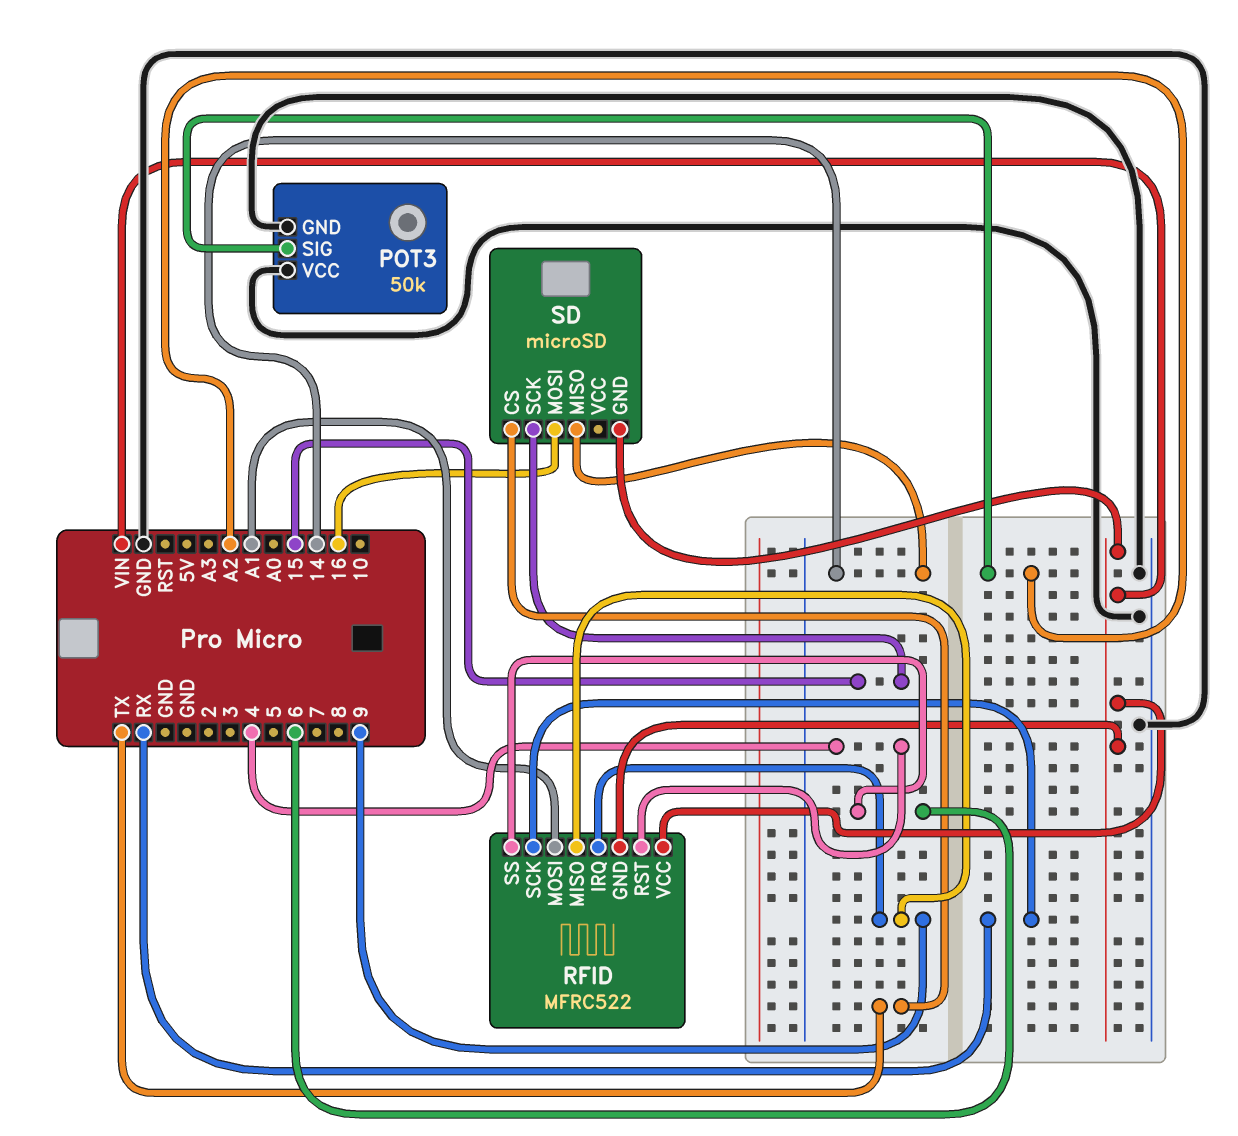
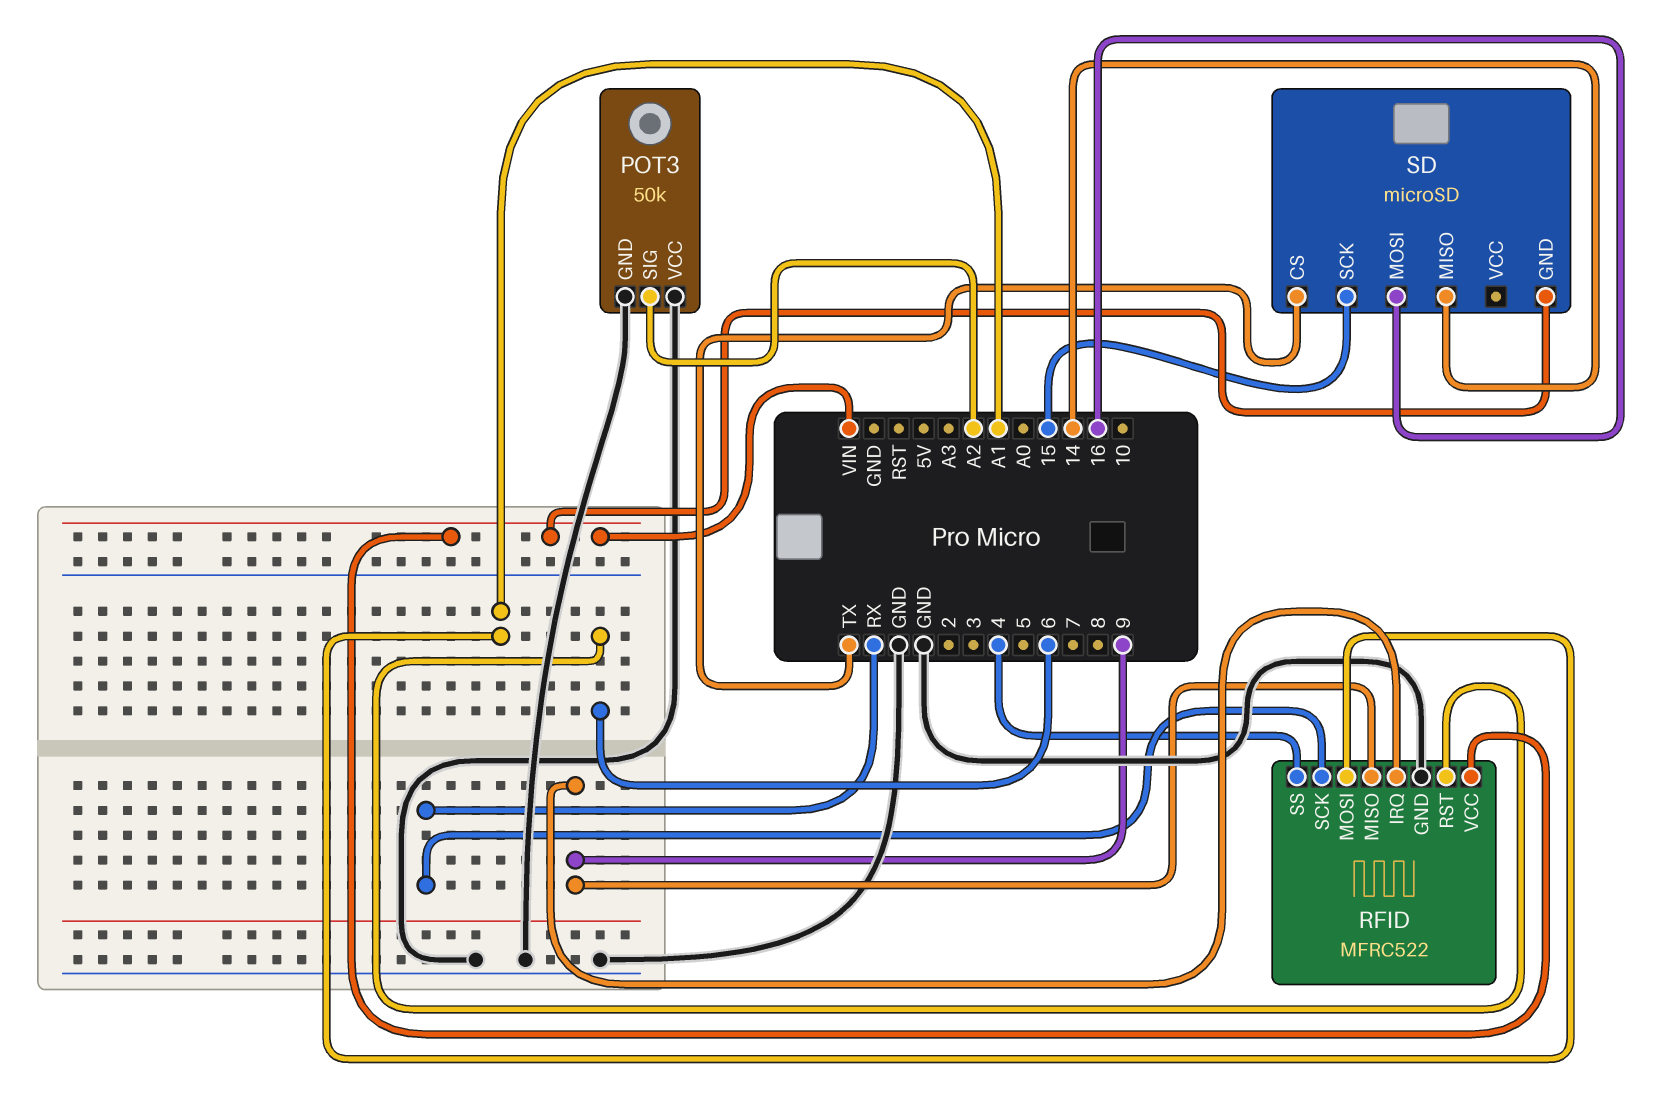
RFID pin GND: VIN -> GND
RFID pin RST: 4 -> 6
RFID pin SS: 6 -> 4

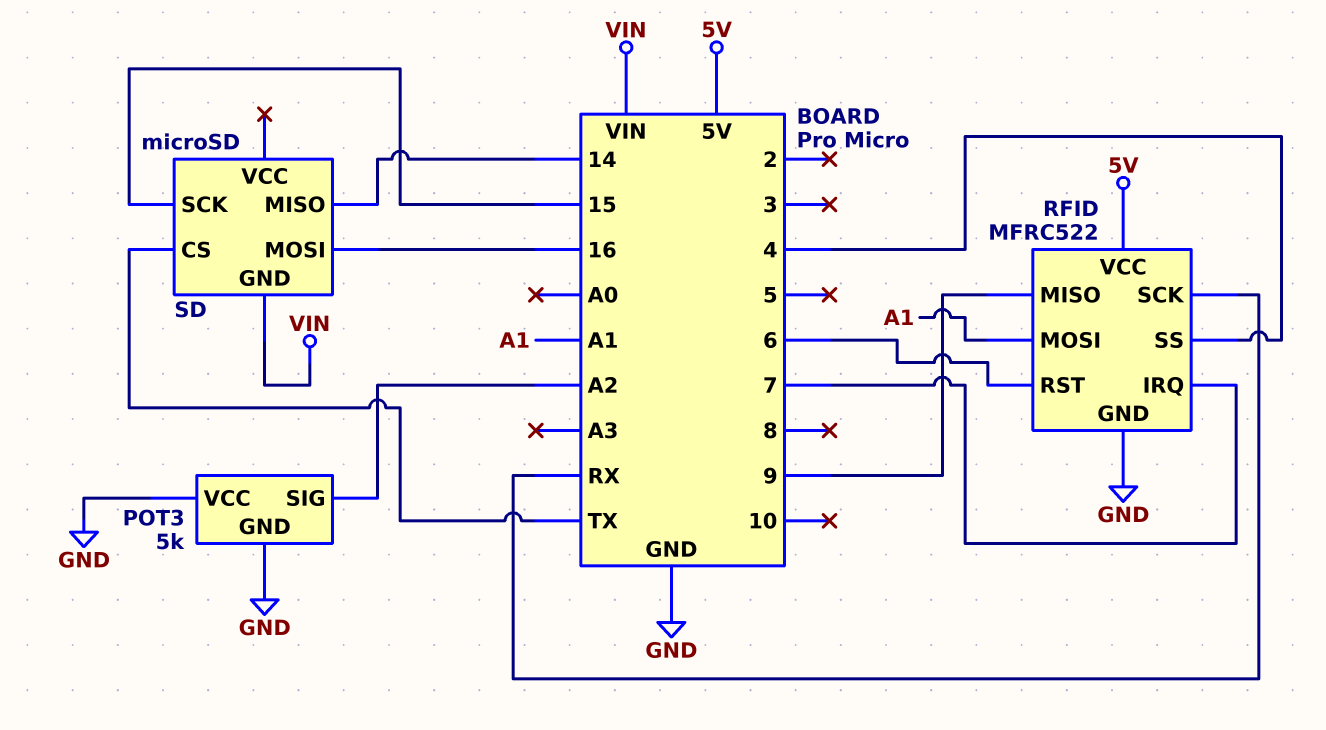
POT3: 50k -> 5k
RFID pin IRQ: 9 -> 7
RFID pin VCC: VIN -> 5V

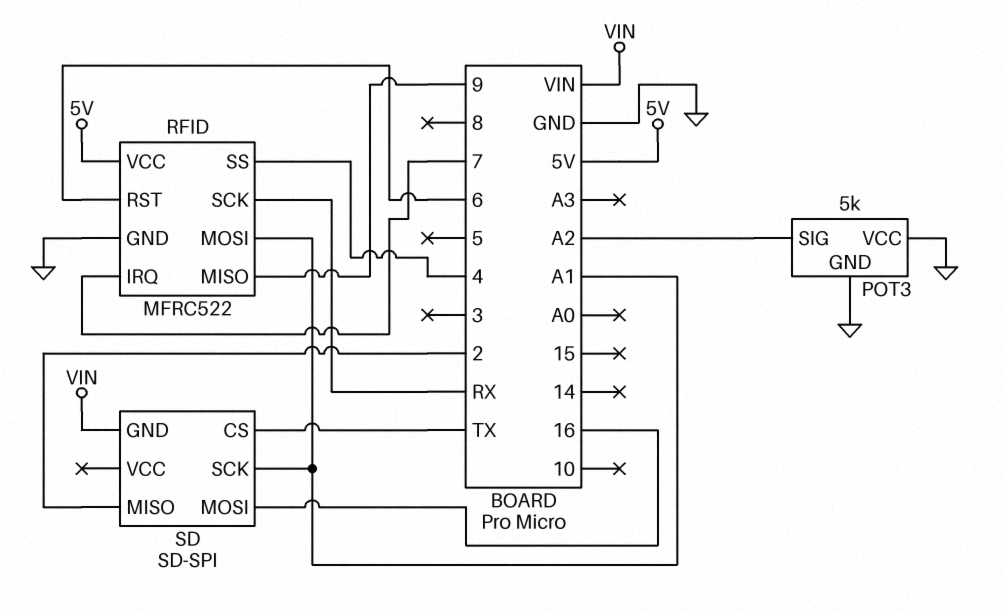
SD: microSD -> SD-SPI
SD pin MISO: 14 -> 2
SD pin SCK: 15 -> A1

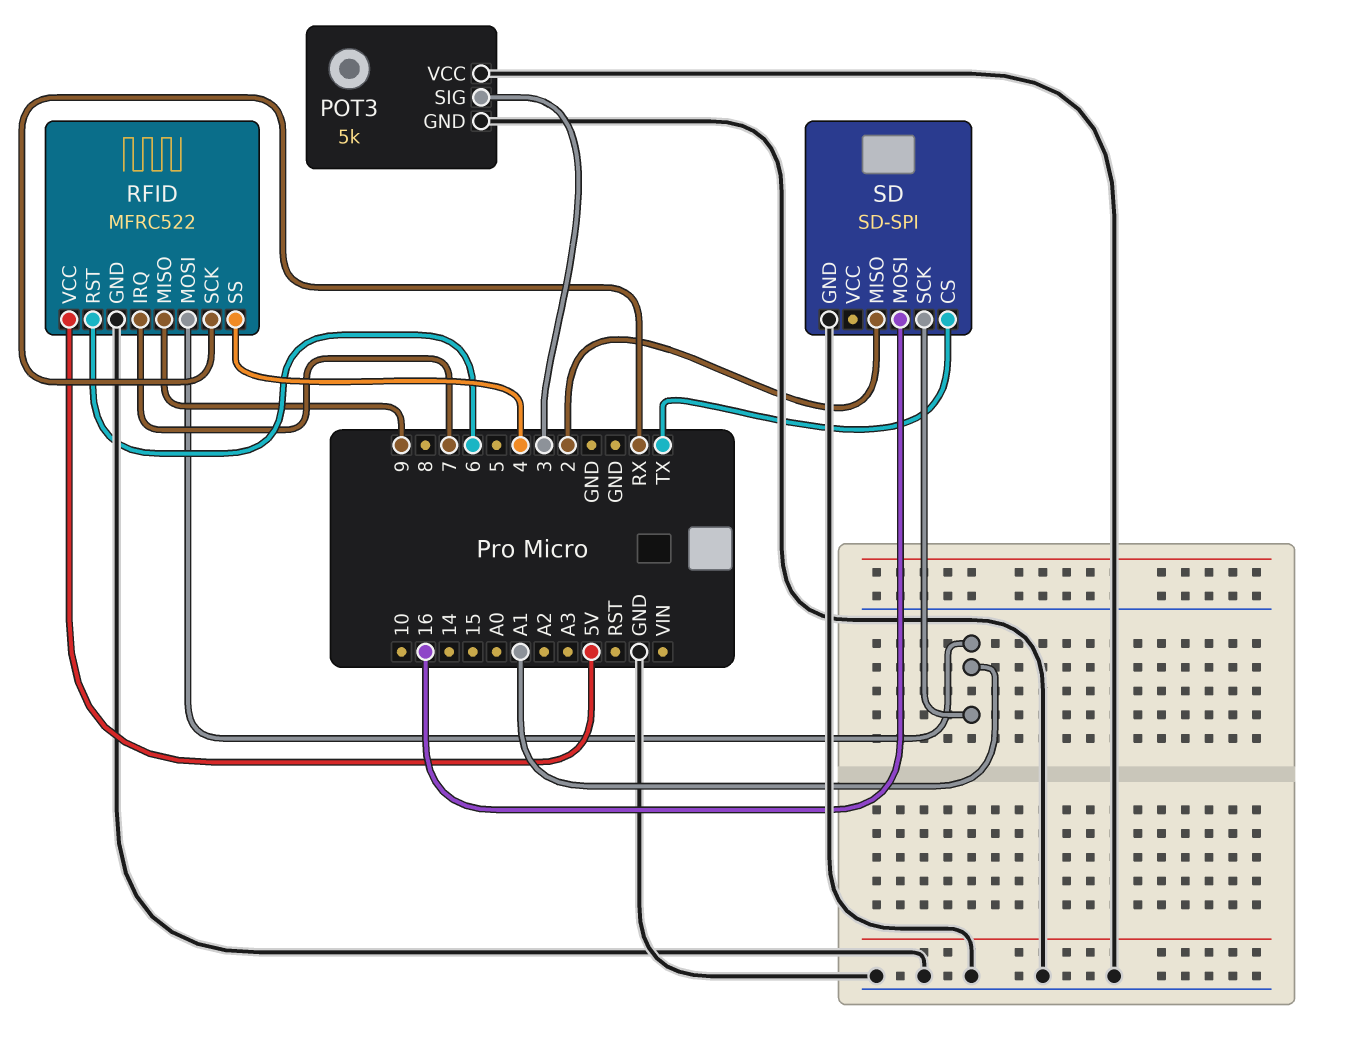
POT3 pin SIG: A2 -> 3
SD pin GND: VIN -> GND

